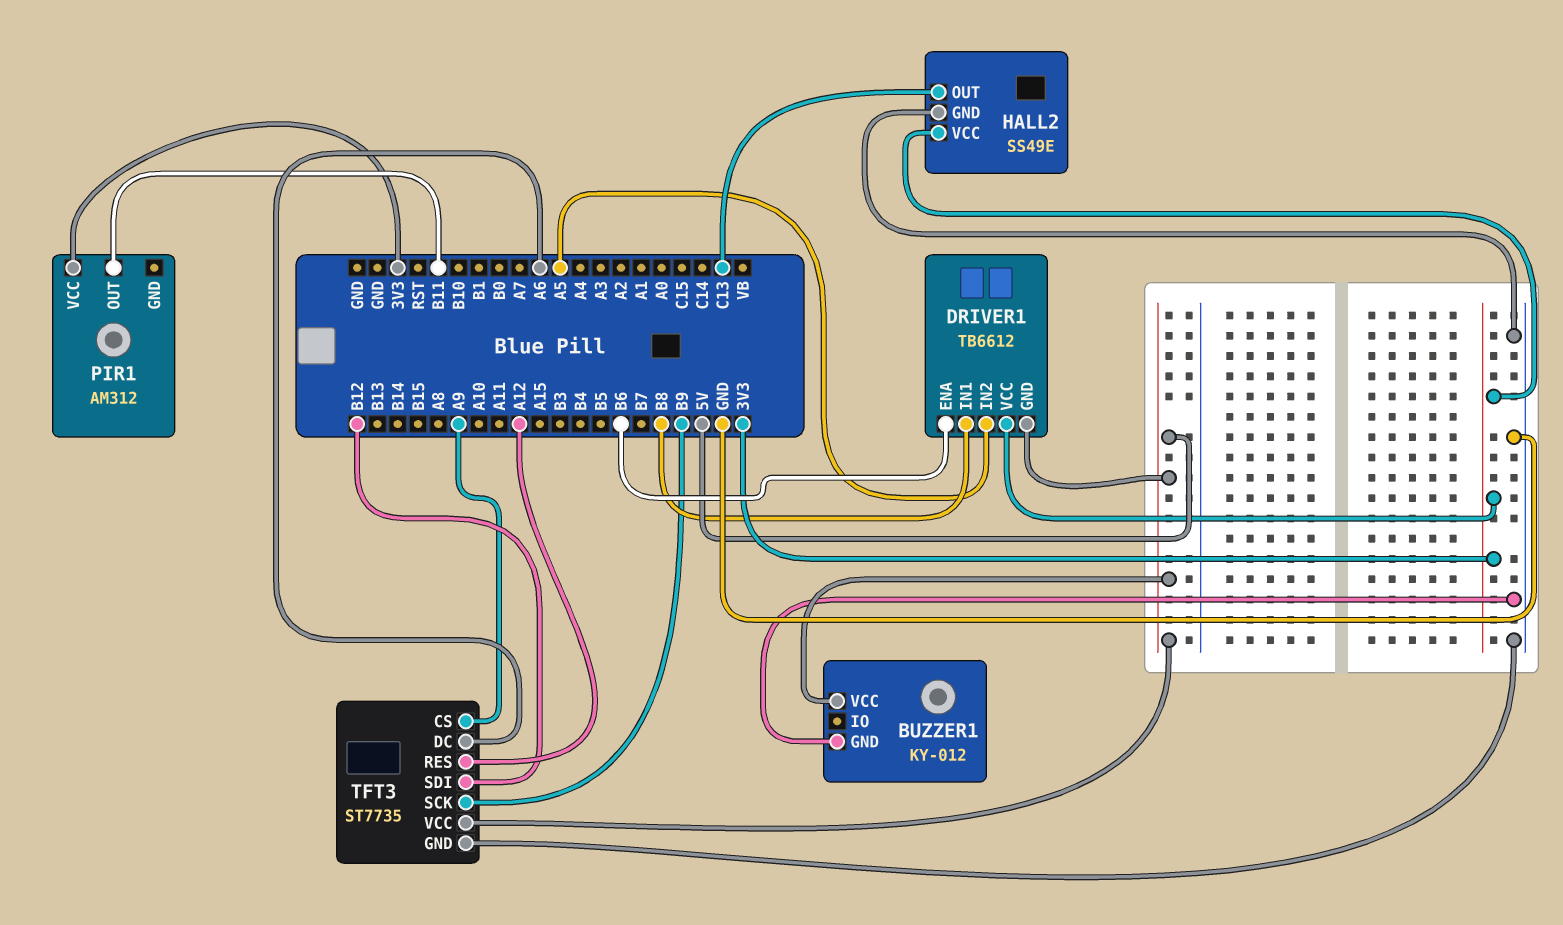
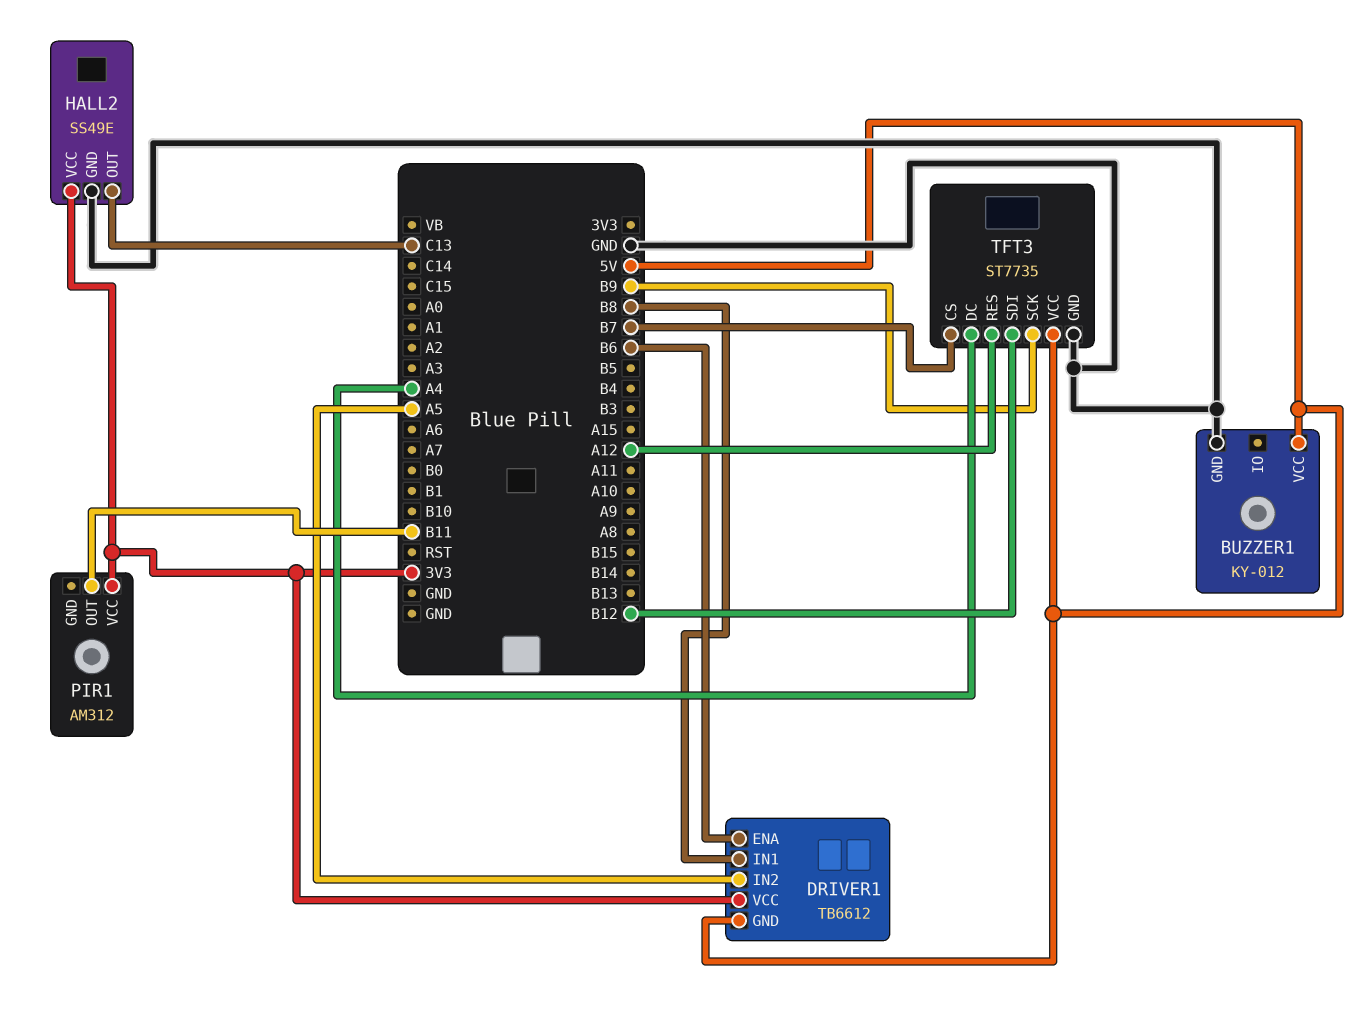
TFT3 pin CS: A9 -> B7
TFT3 pin DC: A6 -> A4

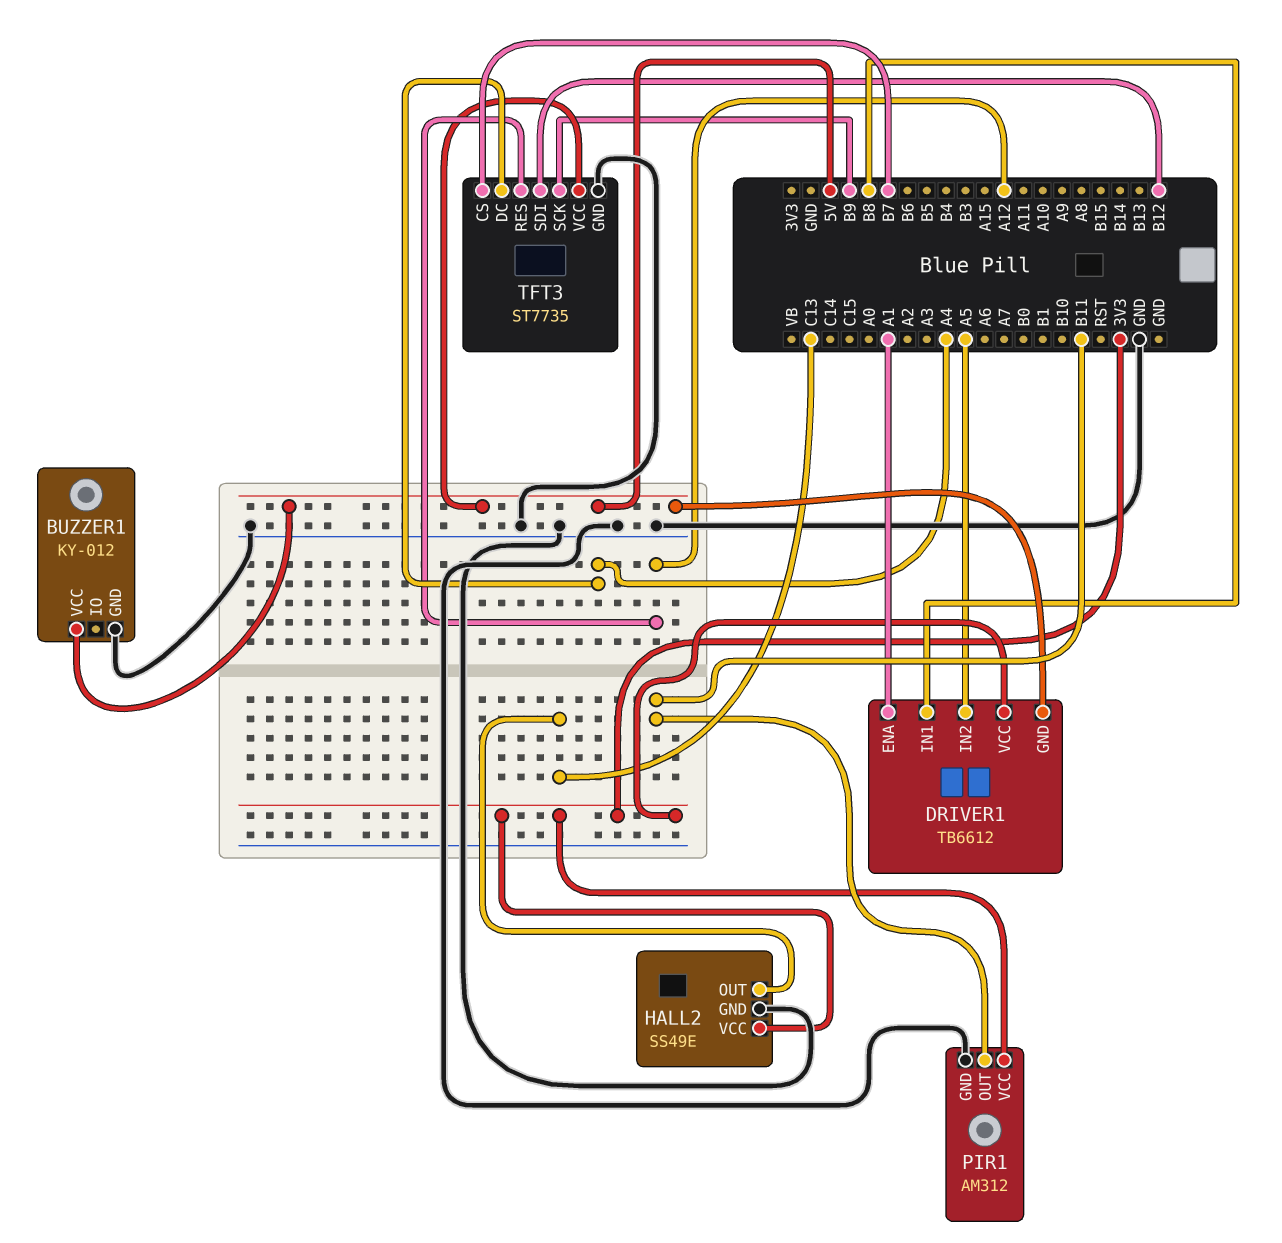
DRIVER1 pin ENA: B6 -> A1
PIR1 pin GND: none -> GND

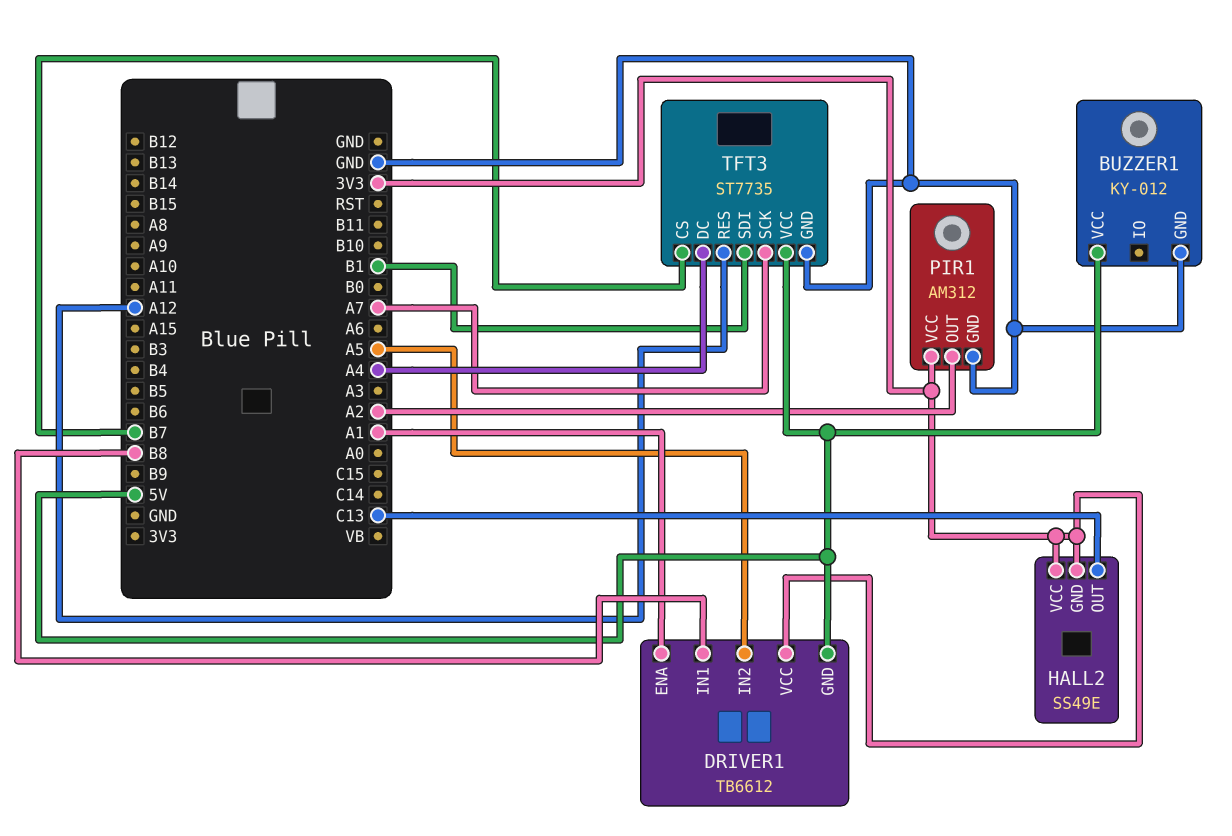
HALL2 pin GND: GND -> 3V3
PIR1 pin OUT: B11 -> A2
TFT3 pin SCK: B9 -> A7
TFT3 pin SDI: B12 -> B1

